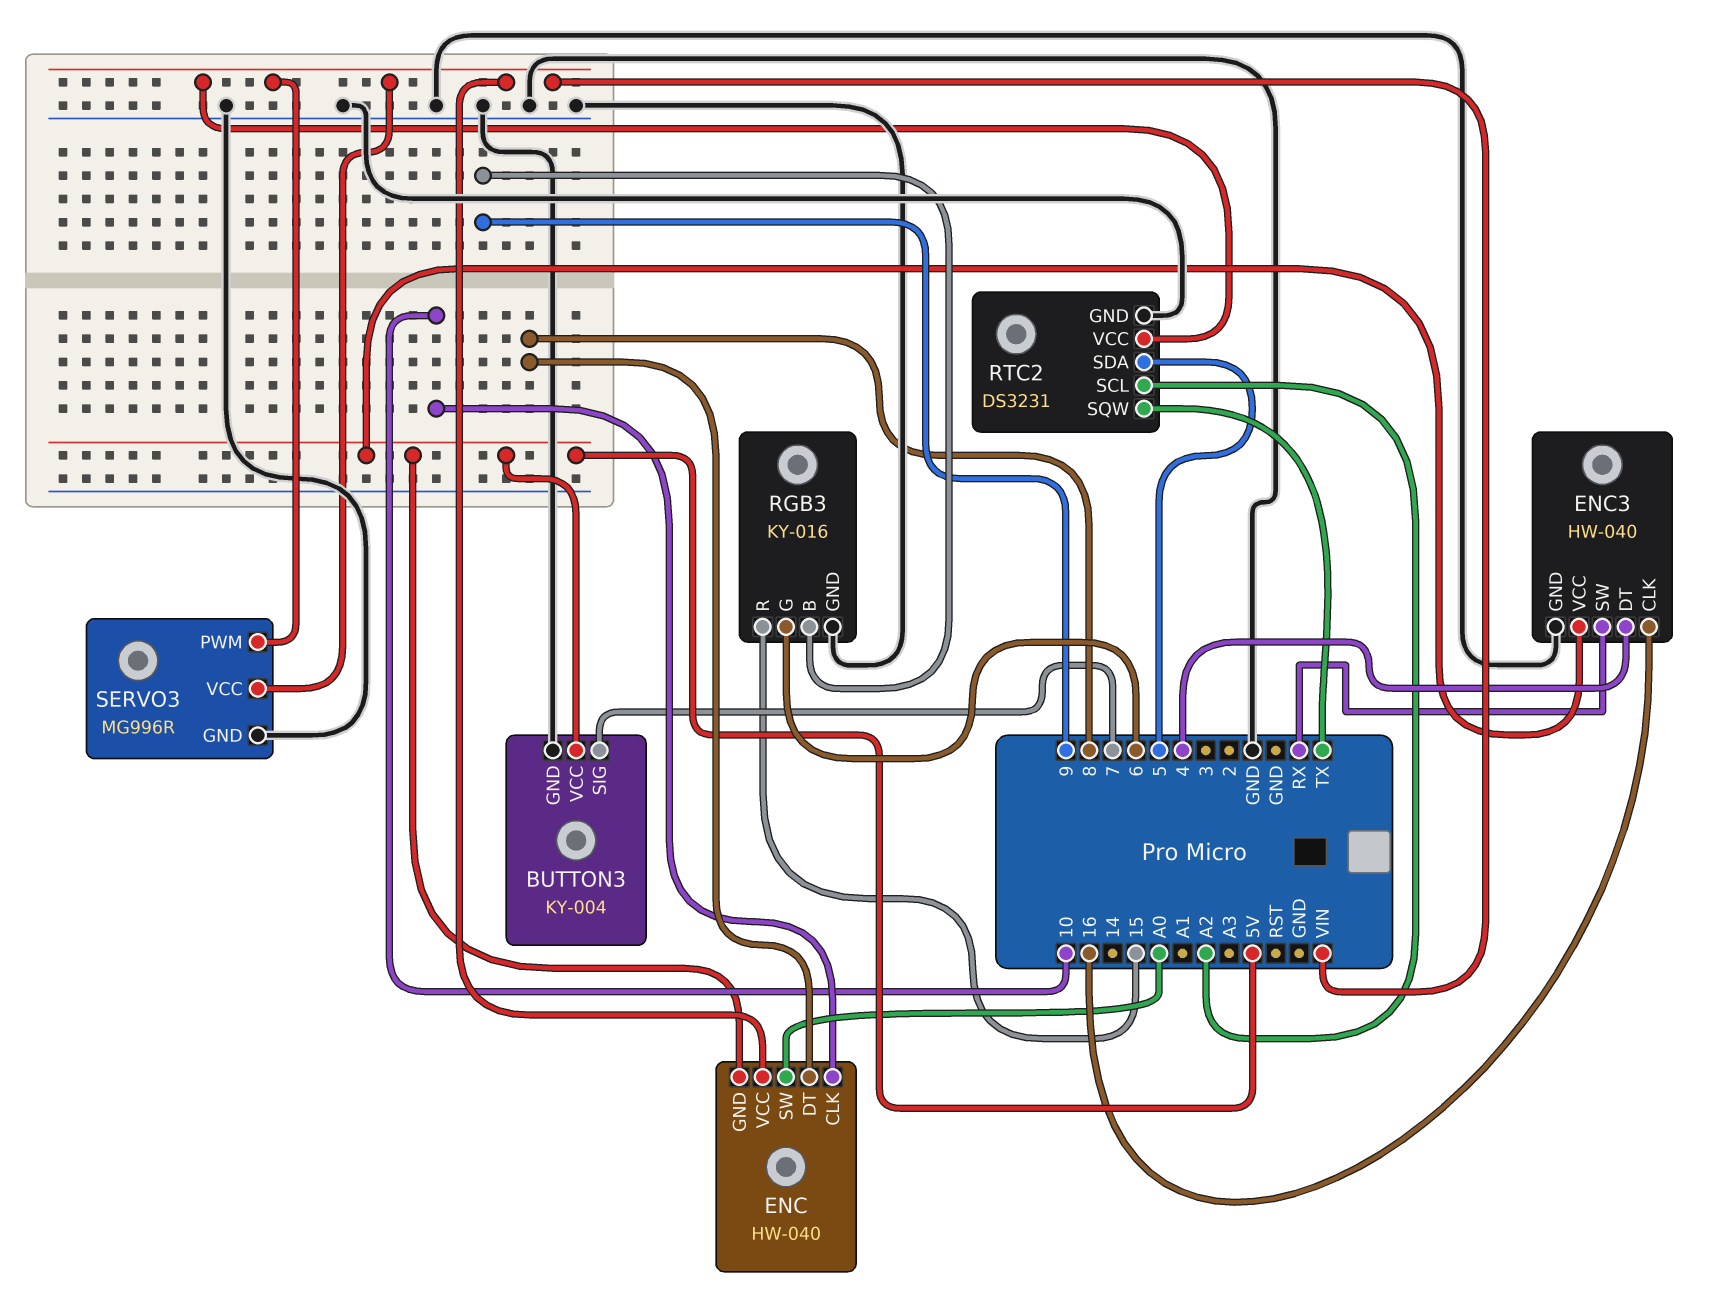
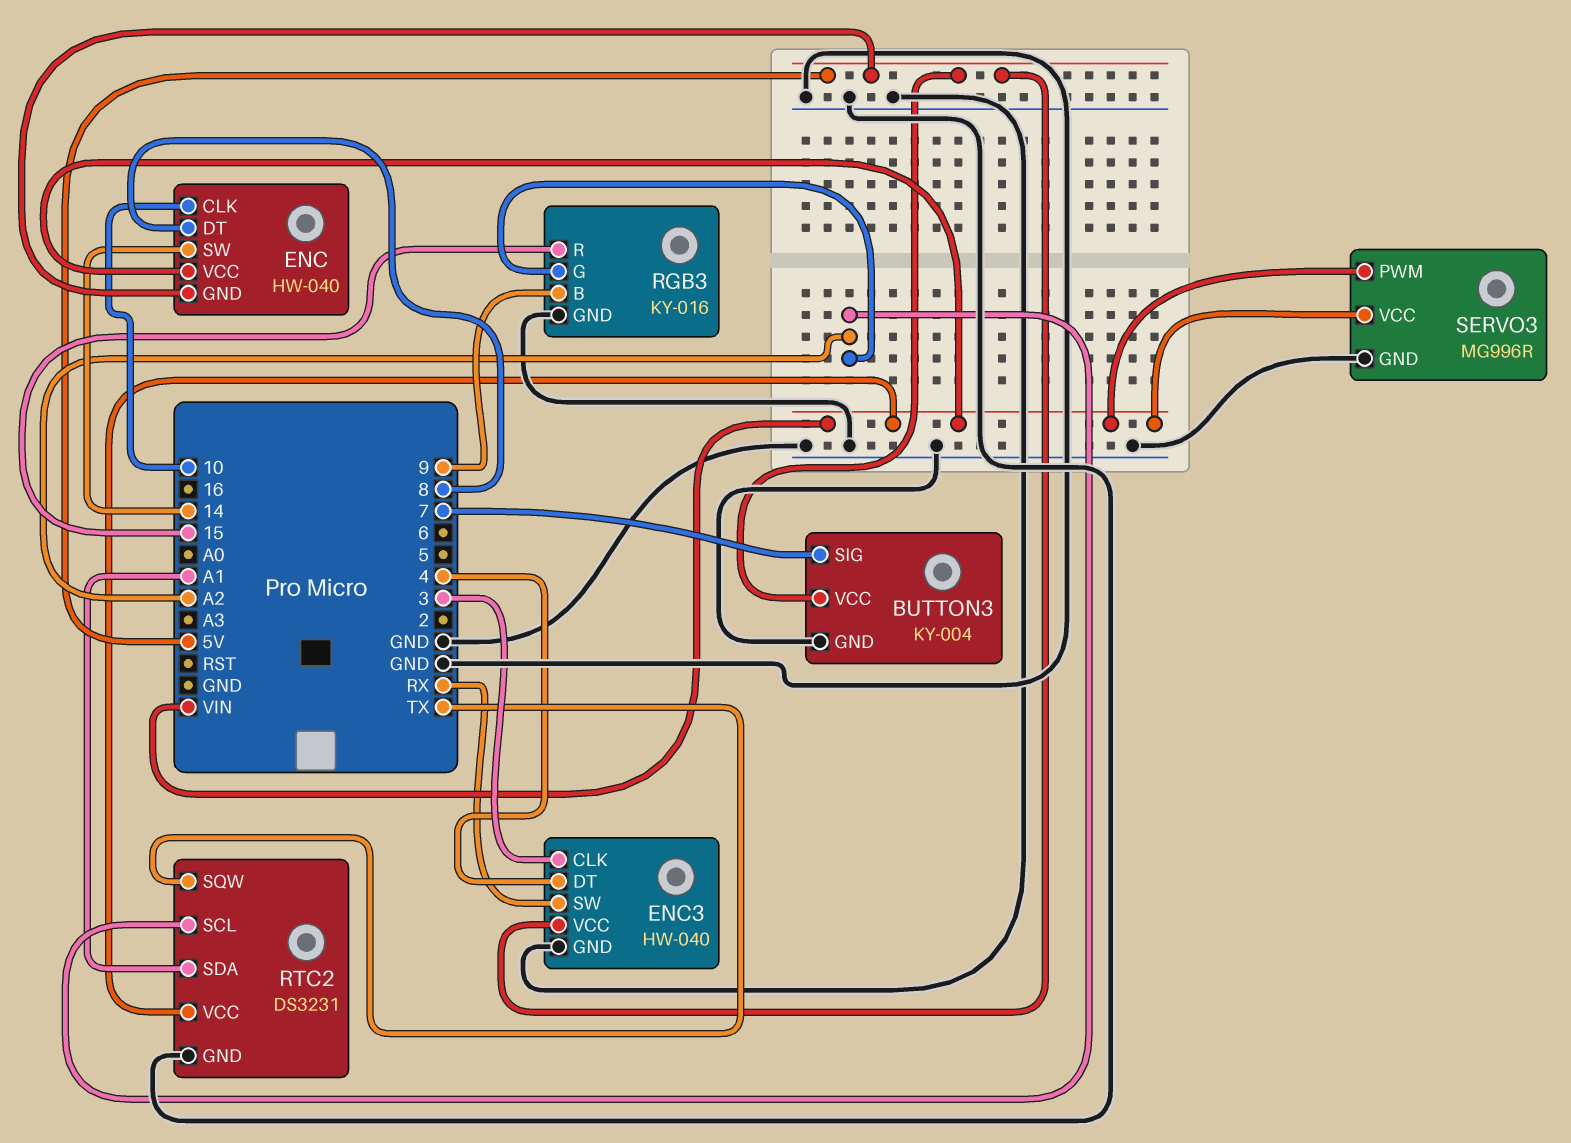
ENC pin SW: A0 -> 14
ENC3 pin CLK: 16 -> 3
RGB3 pin G: 6 -> A2
RTC2 pin SDA: 5 -> A1

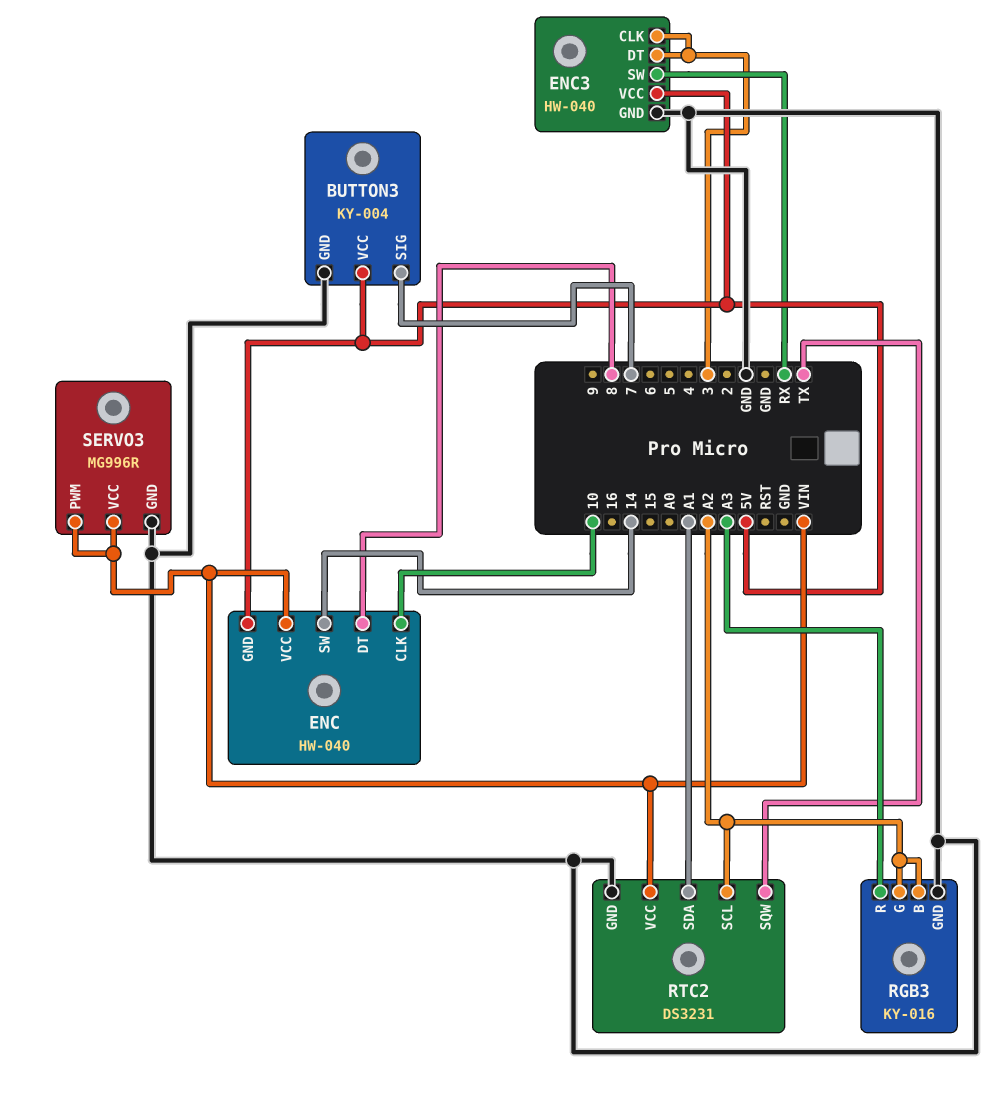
ENC3 pin DT: 4 -> 3
RGB3 pin B: 9 -> A2
RGB3 pin R: 15 -> A3

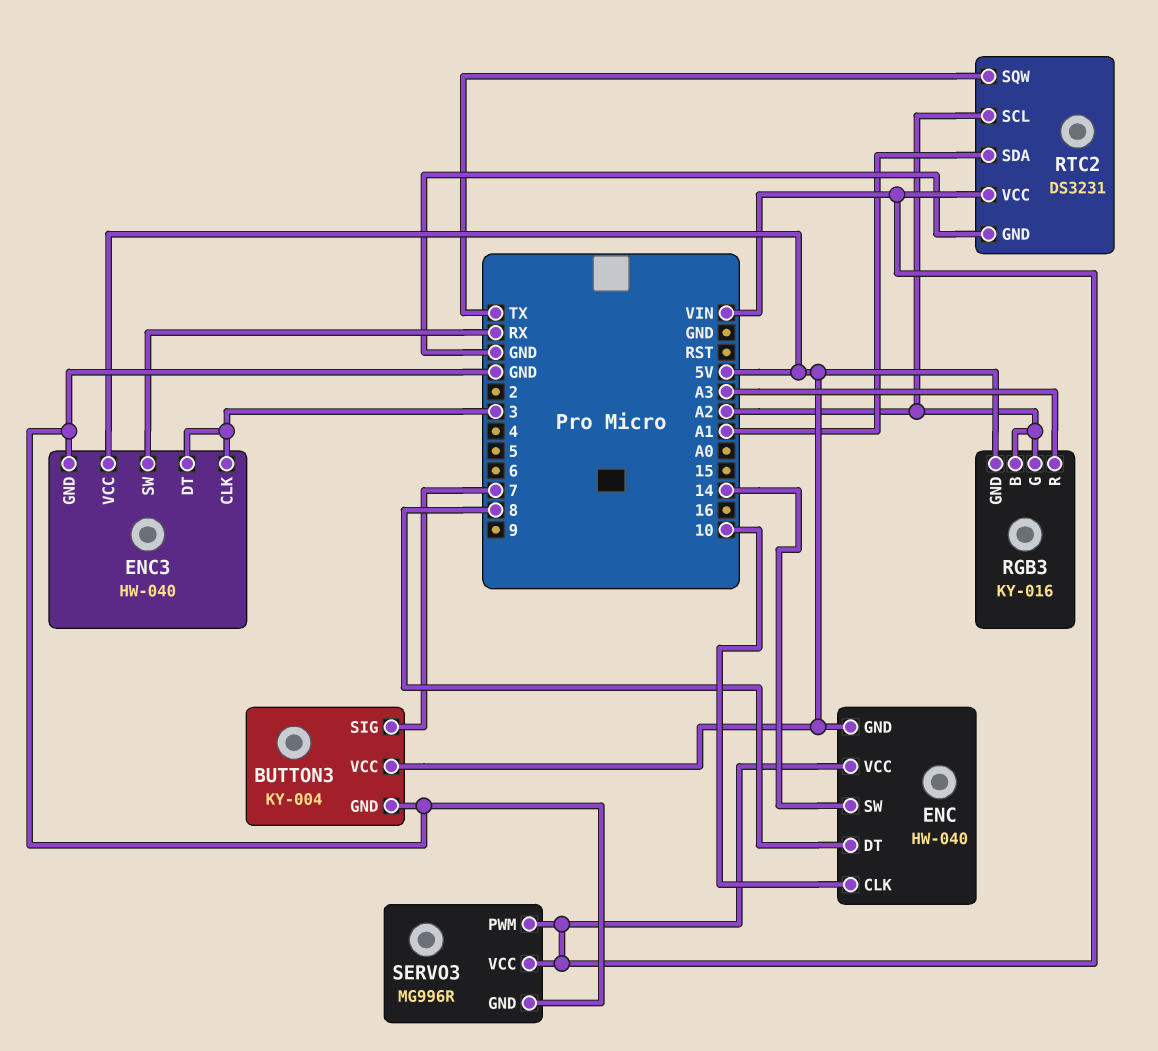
RGB3 pin GND: GND -> 5V

